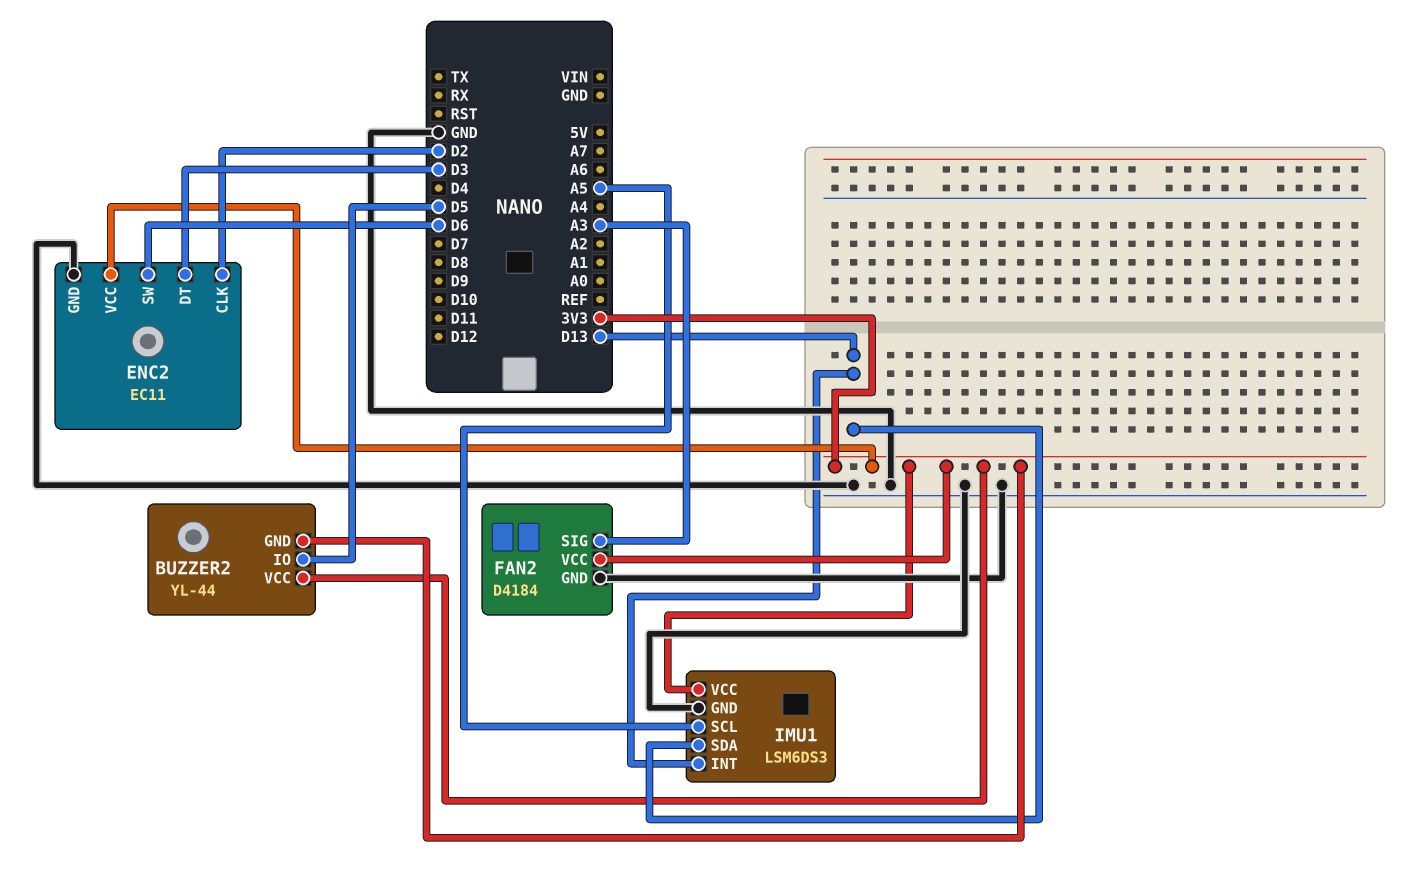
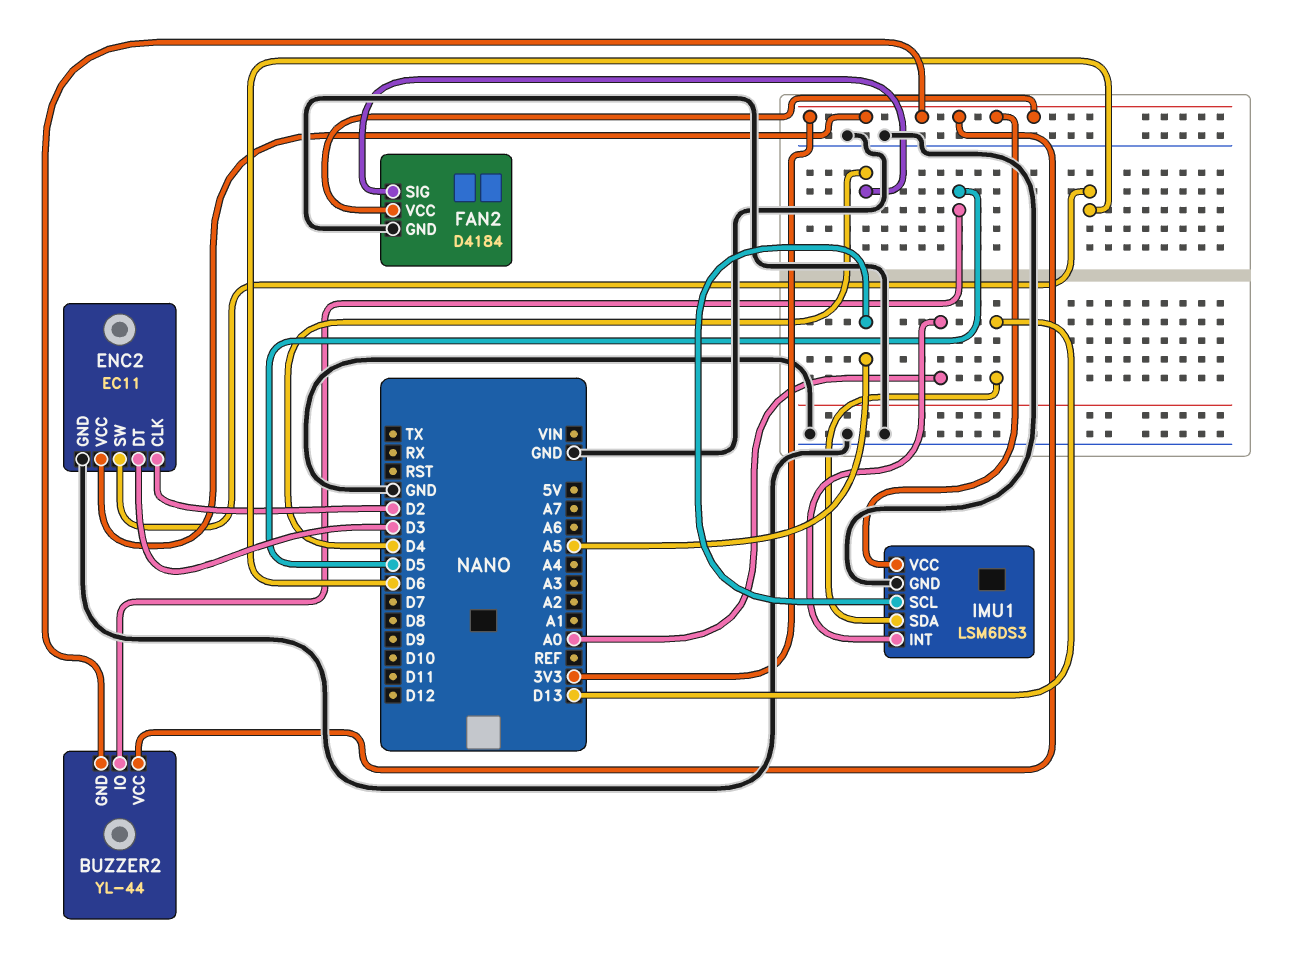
FAN2 pin SIG: A3 -> D4
IMU1 pin INT: D13 -> A0

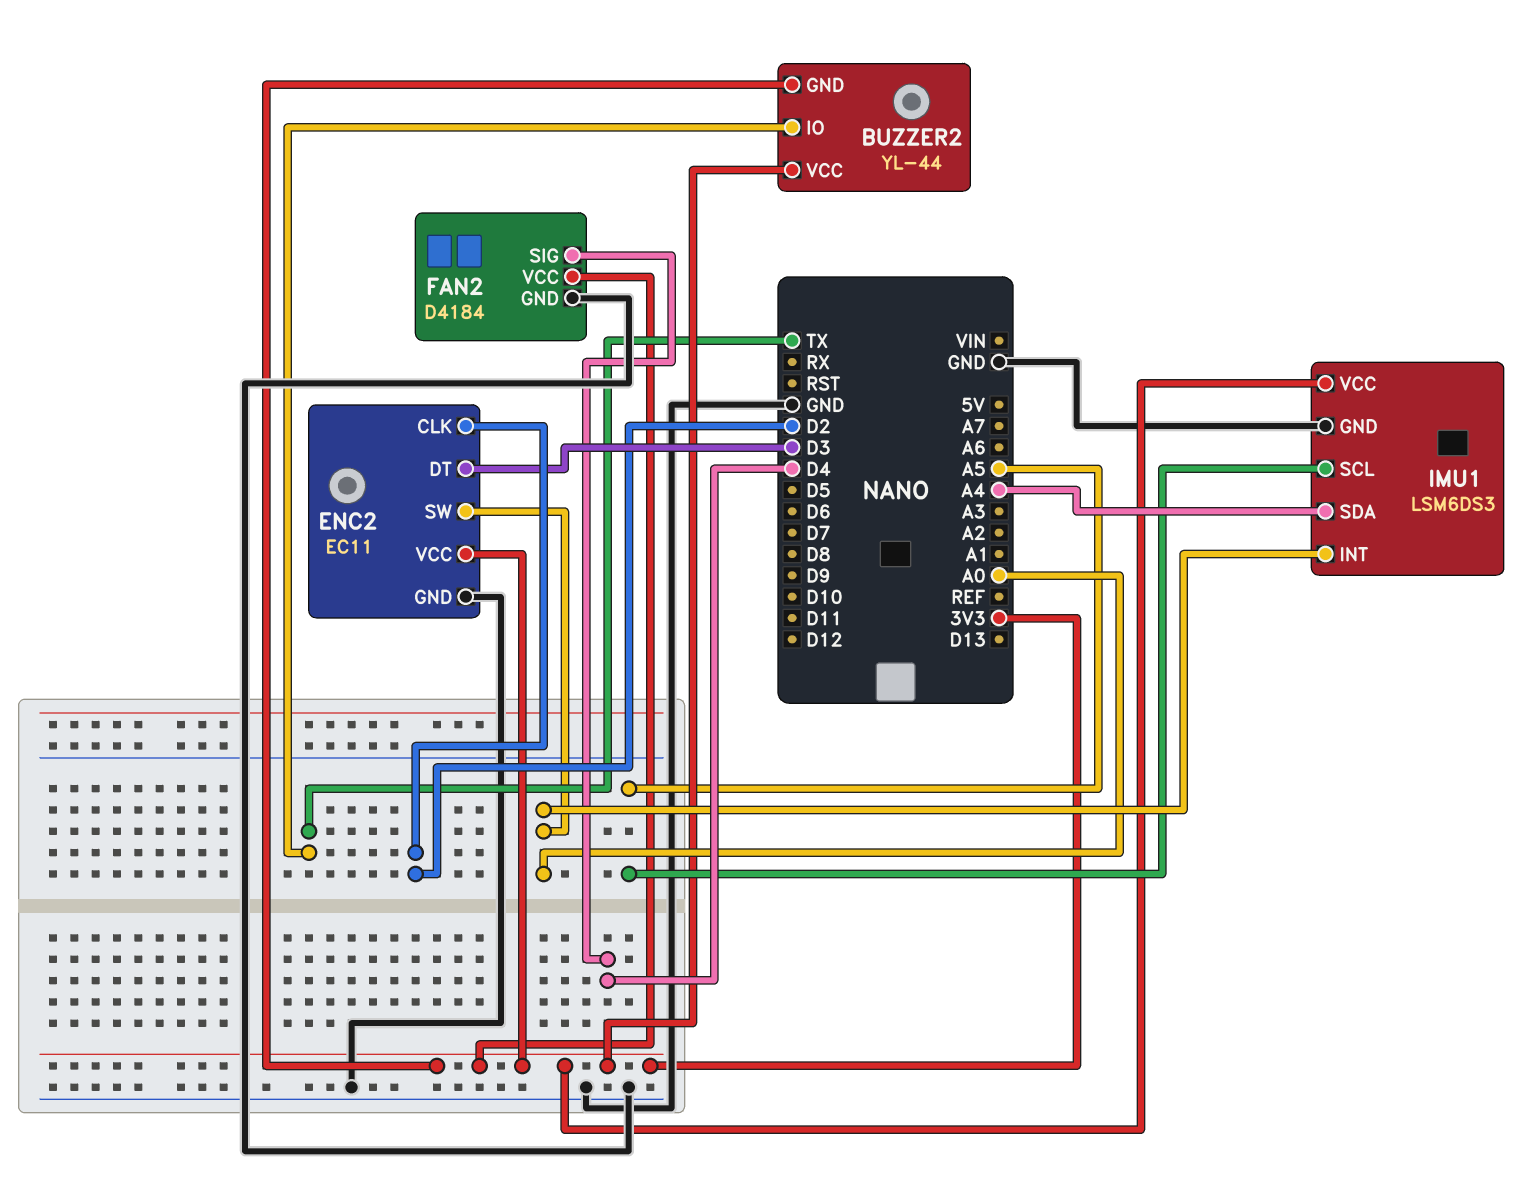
BUZZER2 pin IO: D5 -> TX
ENC2 pin SW: D6 -> A0
IMU1 pin SDA: D13 -> A4

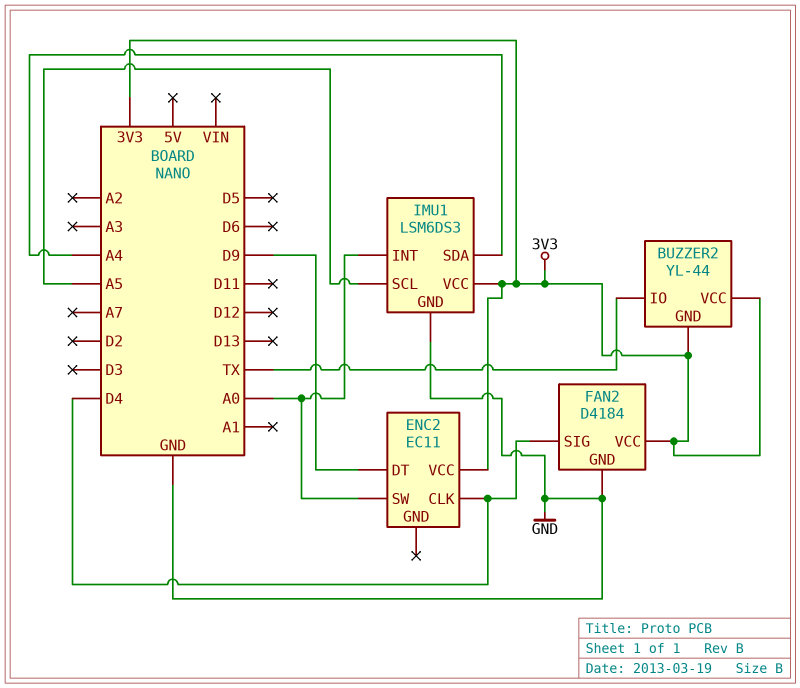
ENC2 pin CLK: D2 -> D4
ENC2 pin DT: D3 -> D9
ENC2 pin GND: GND -> none

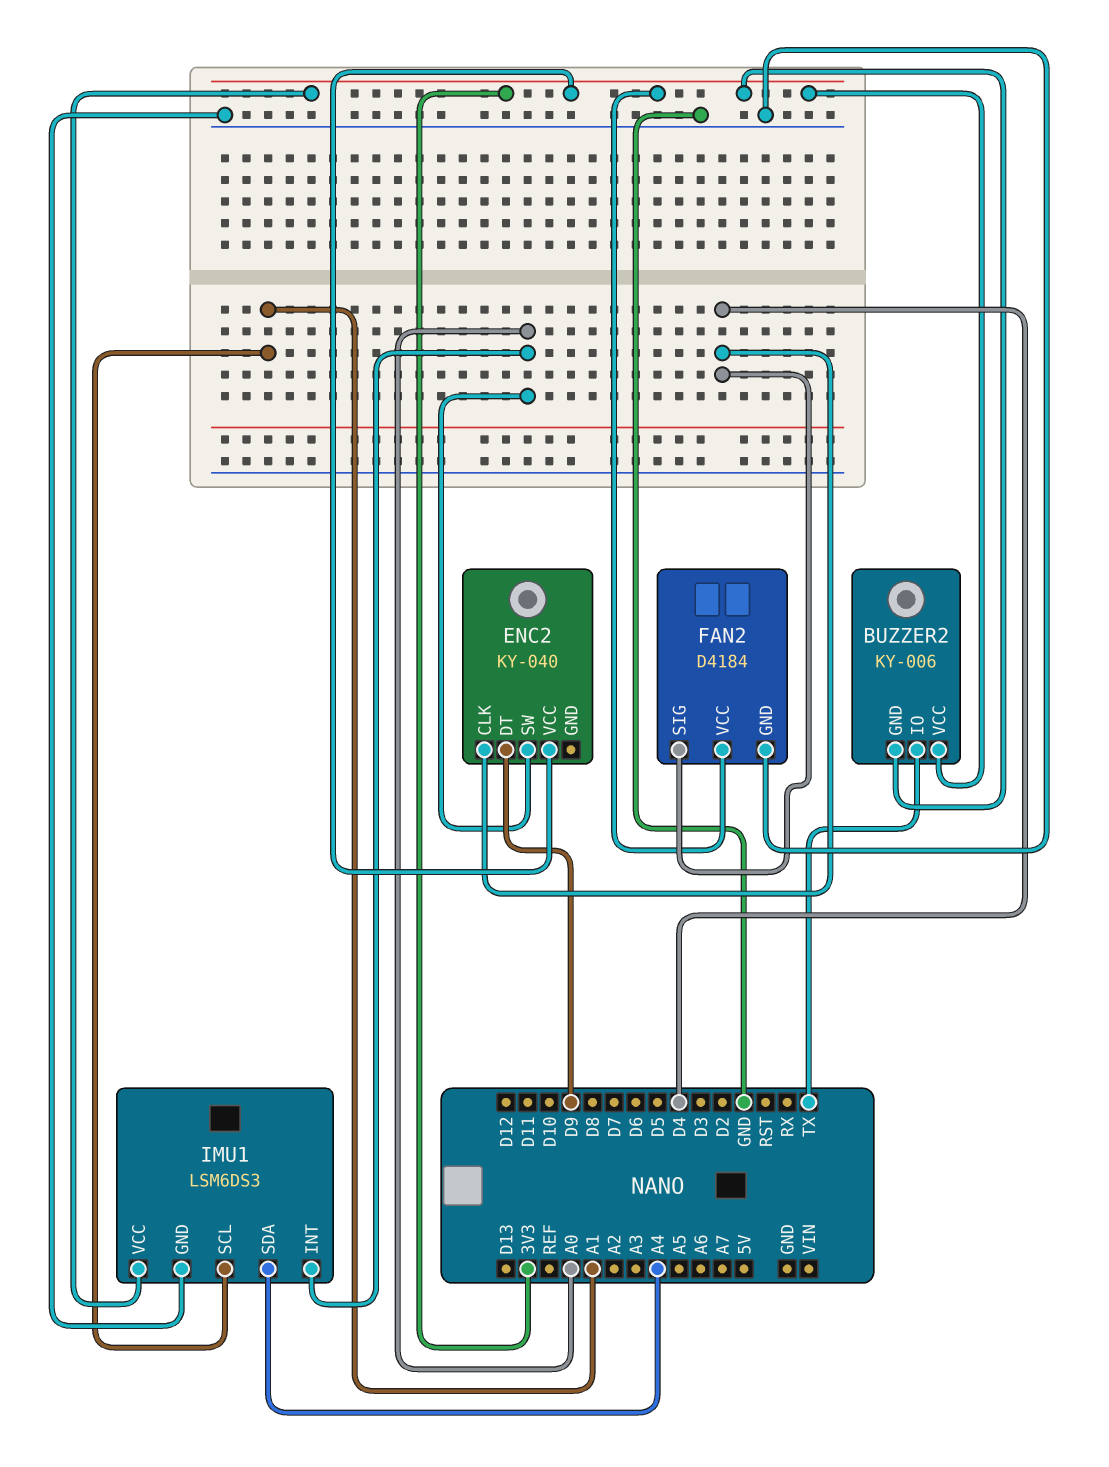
BUZZER2: YL-44 -> KY-006
ENC2: EC11 -> KY-040
IMU1 pin SCL: A5 -> A1

